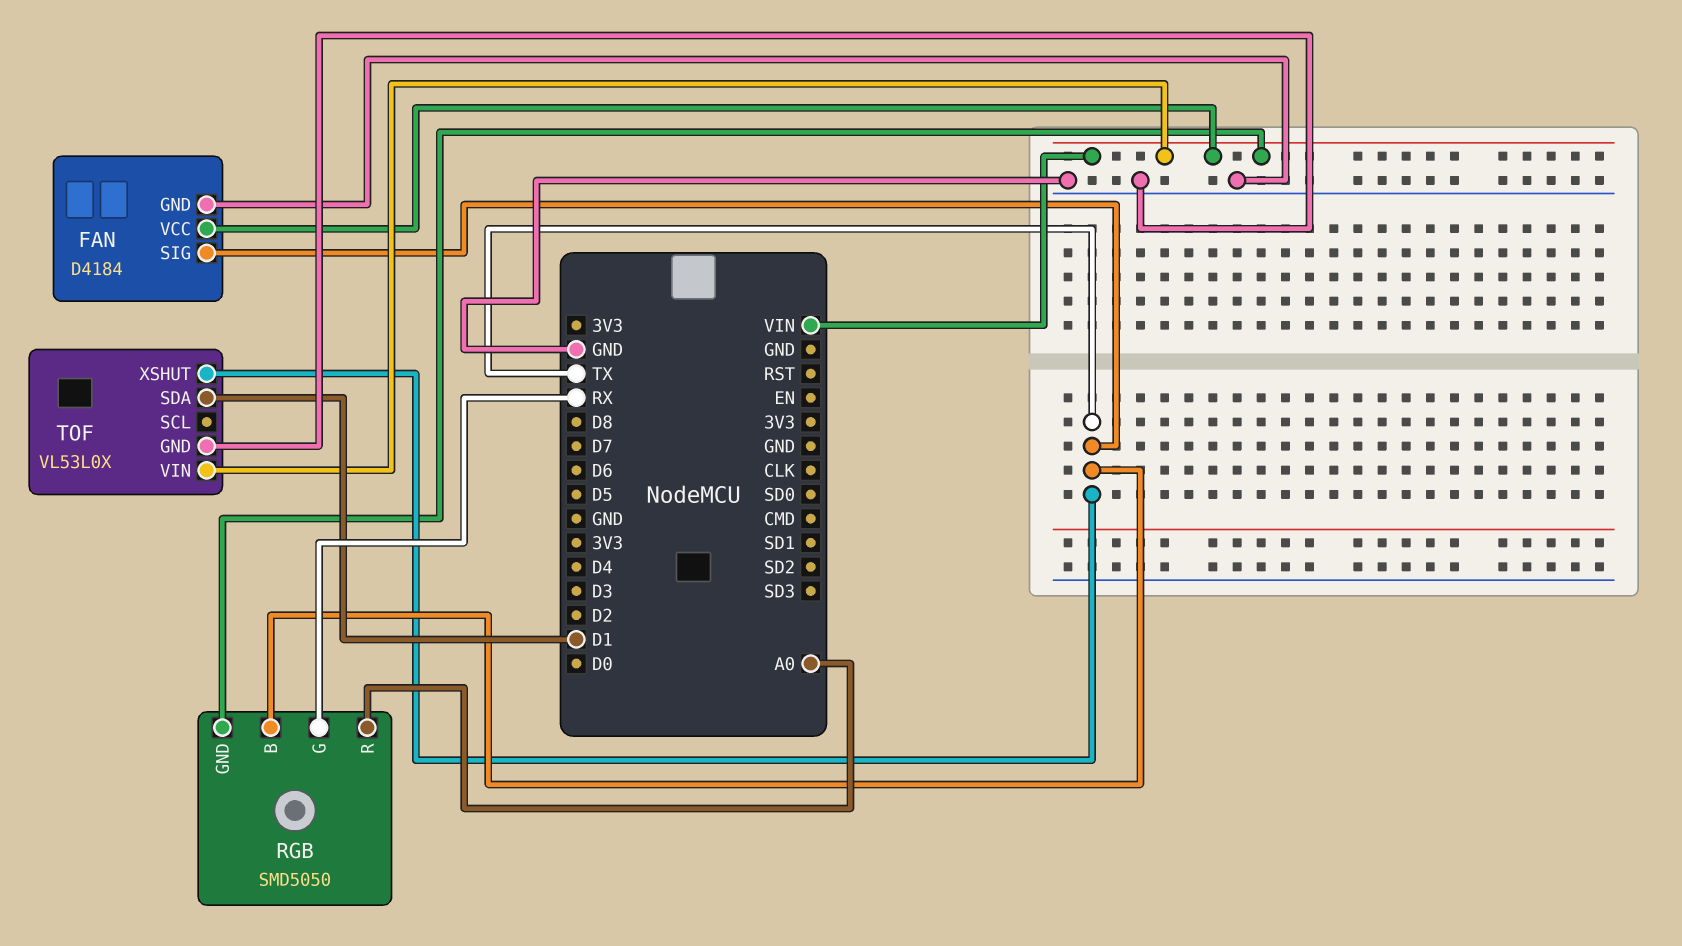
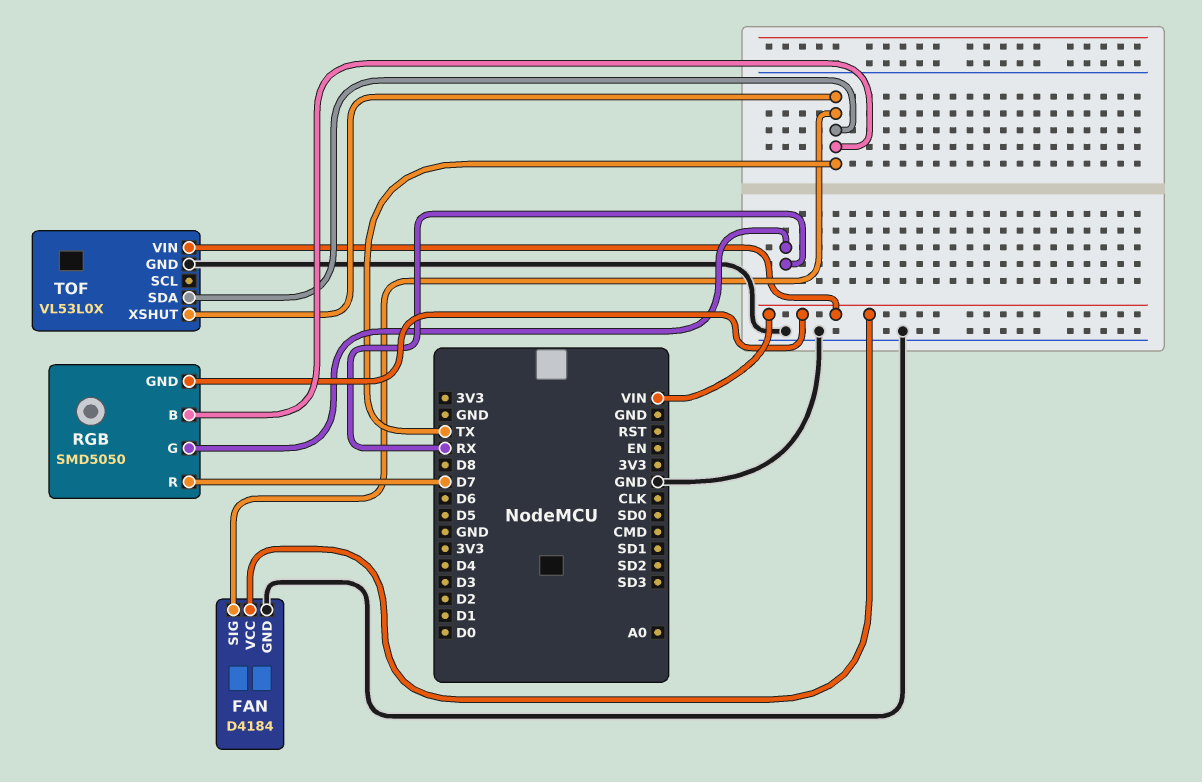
RGB pin R: A0 -> D7
TOF pin SDA: D1 -> TX

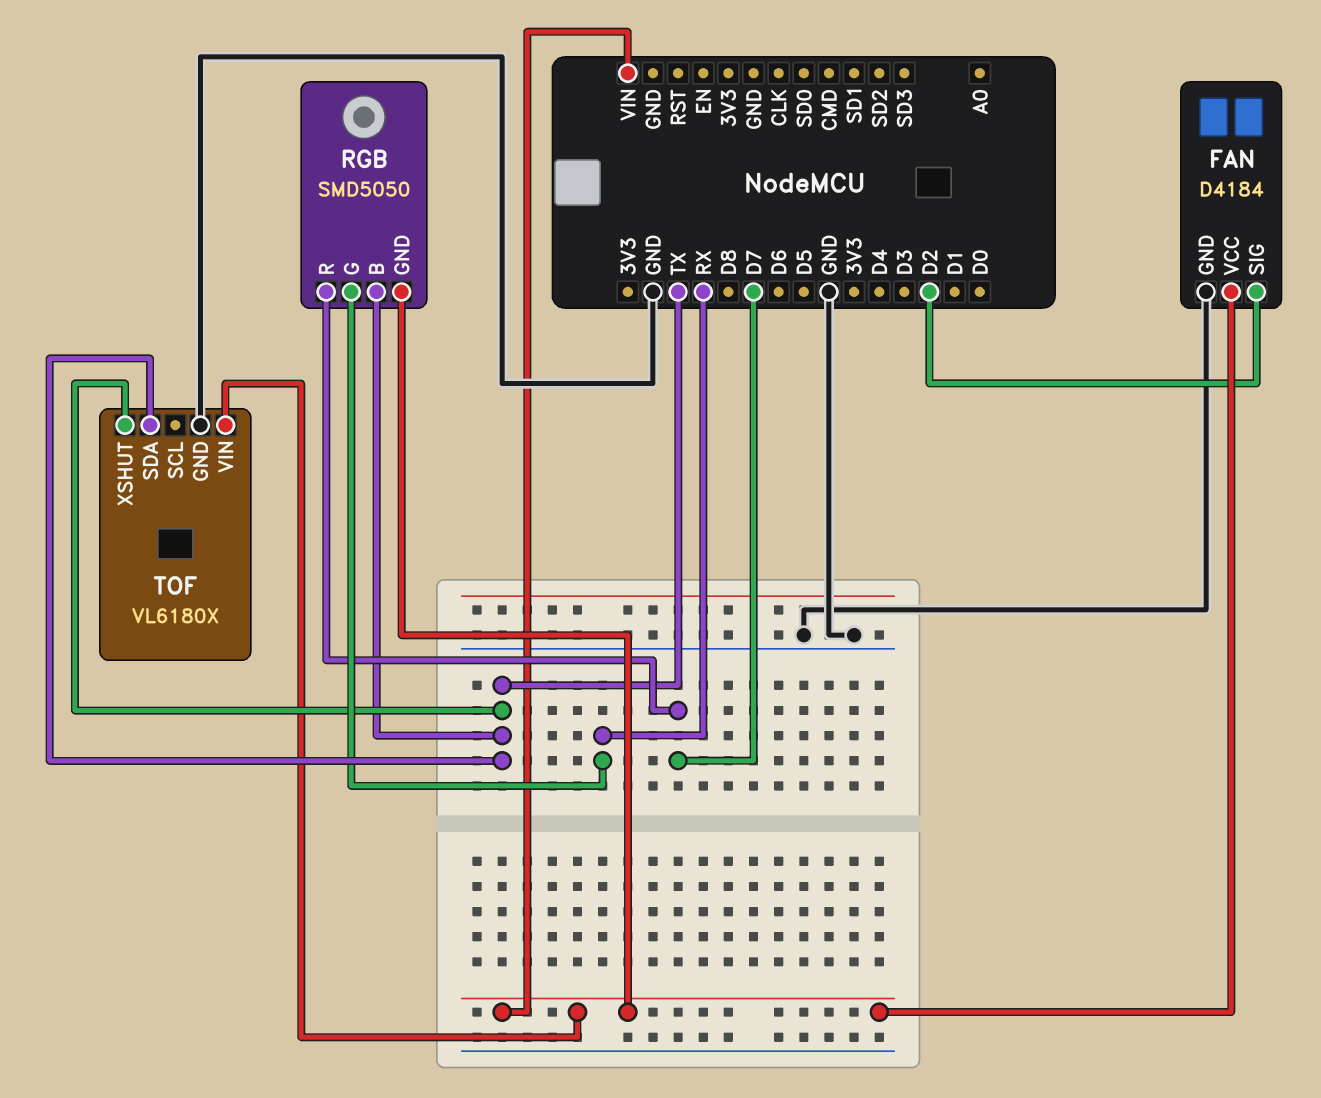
FAN pin SIG: TX -> D2
TOF: VL53L0X -> VL6180X

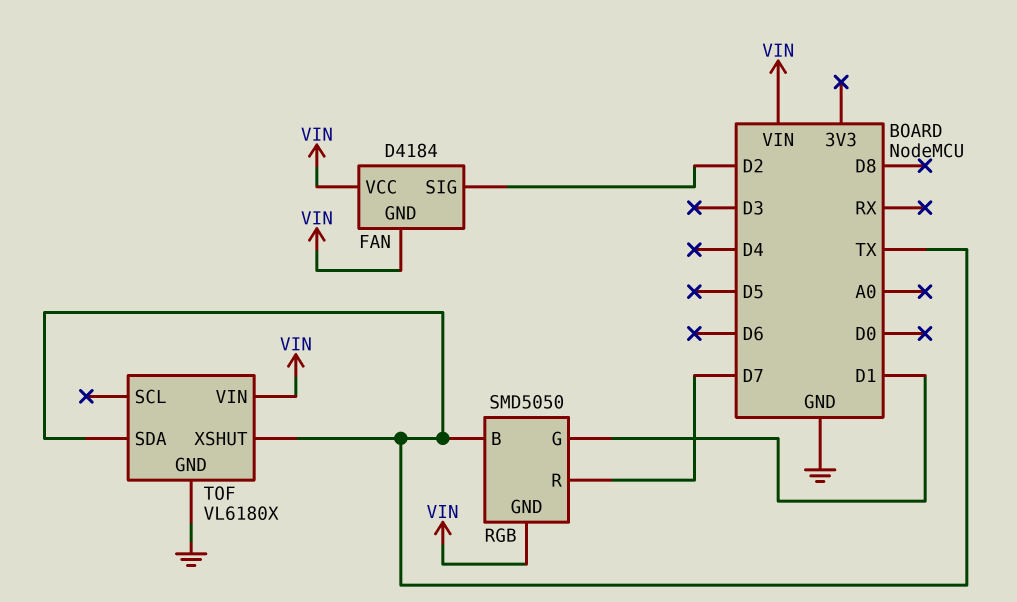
FAN pin GND: GND -> VIN
RGB pin G: RX -> D1

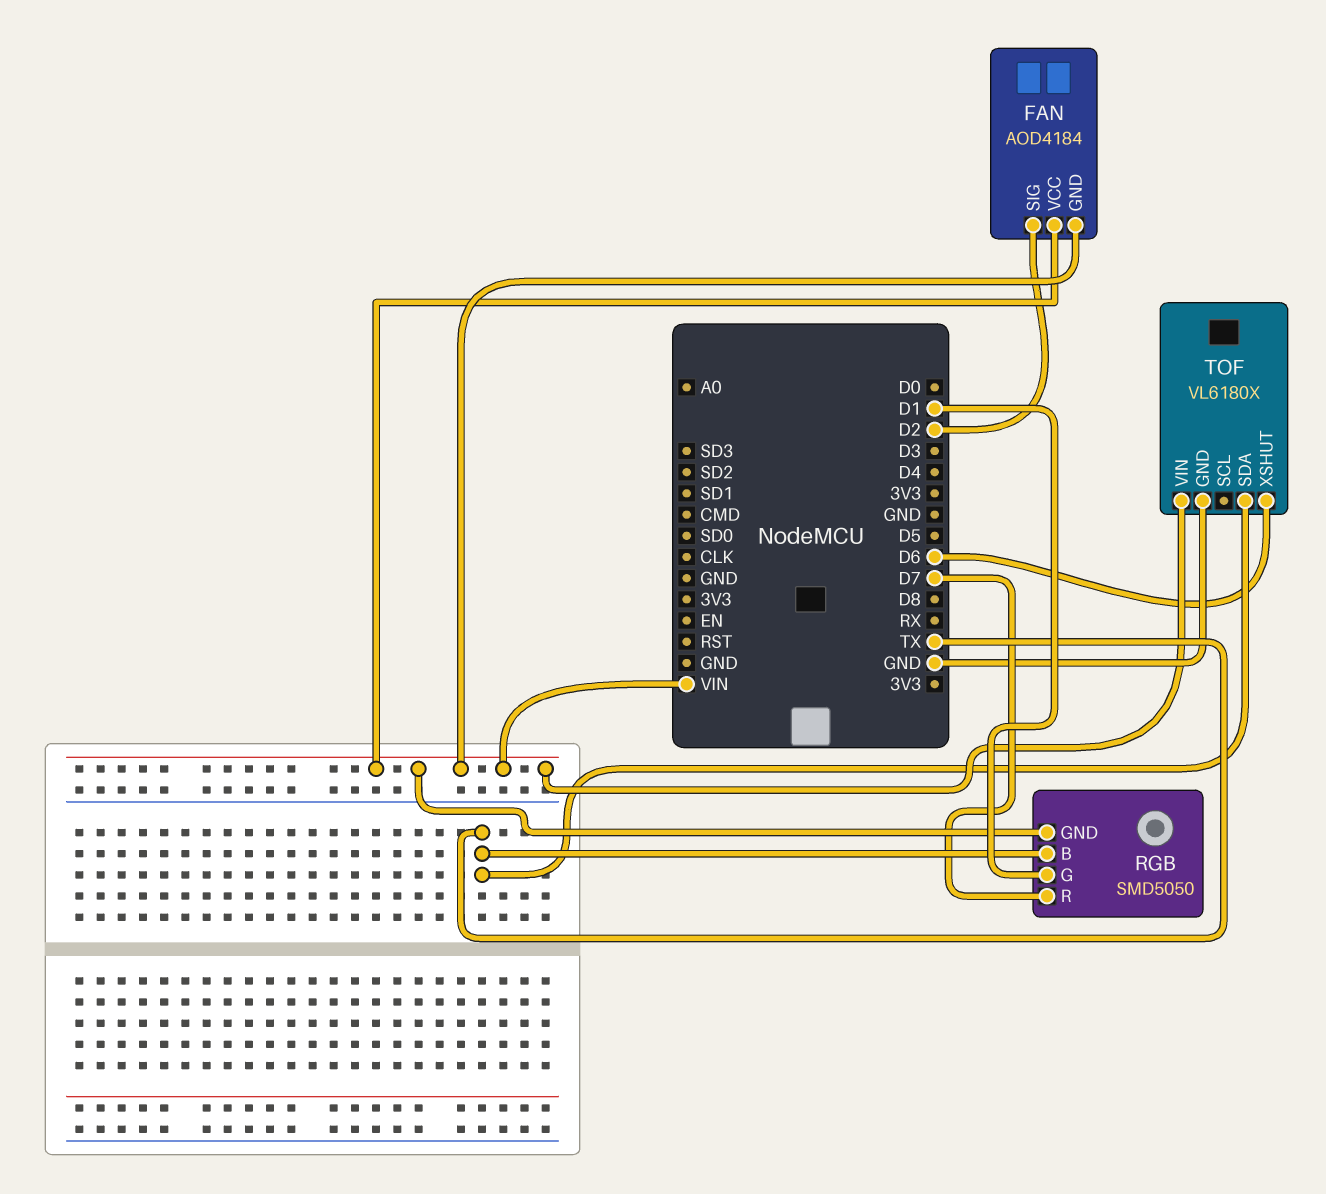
FAN: D4184 -> AOD4184
TOF pin XSHUT: TX -> D6

